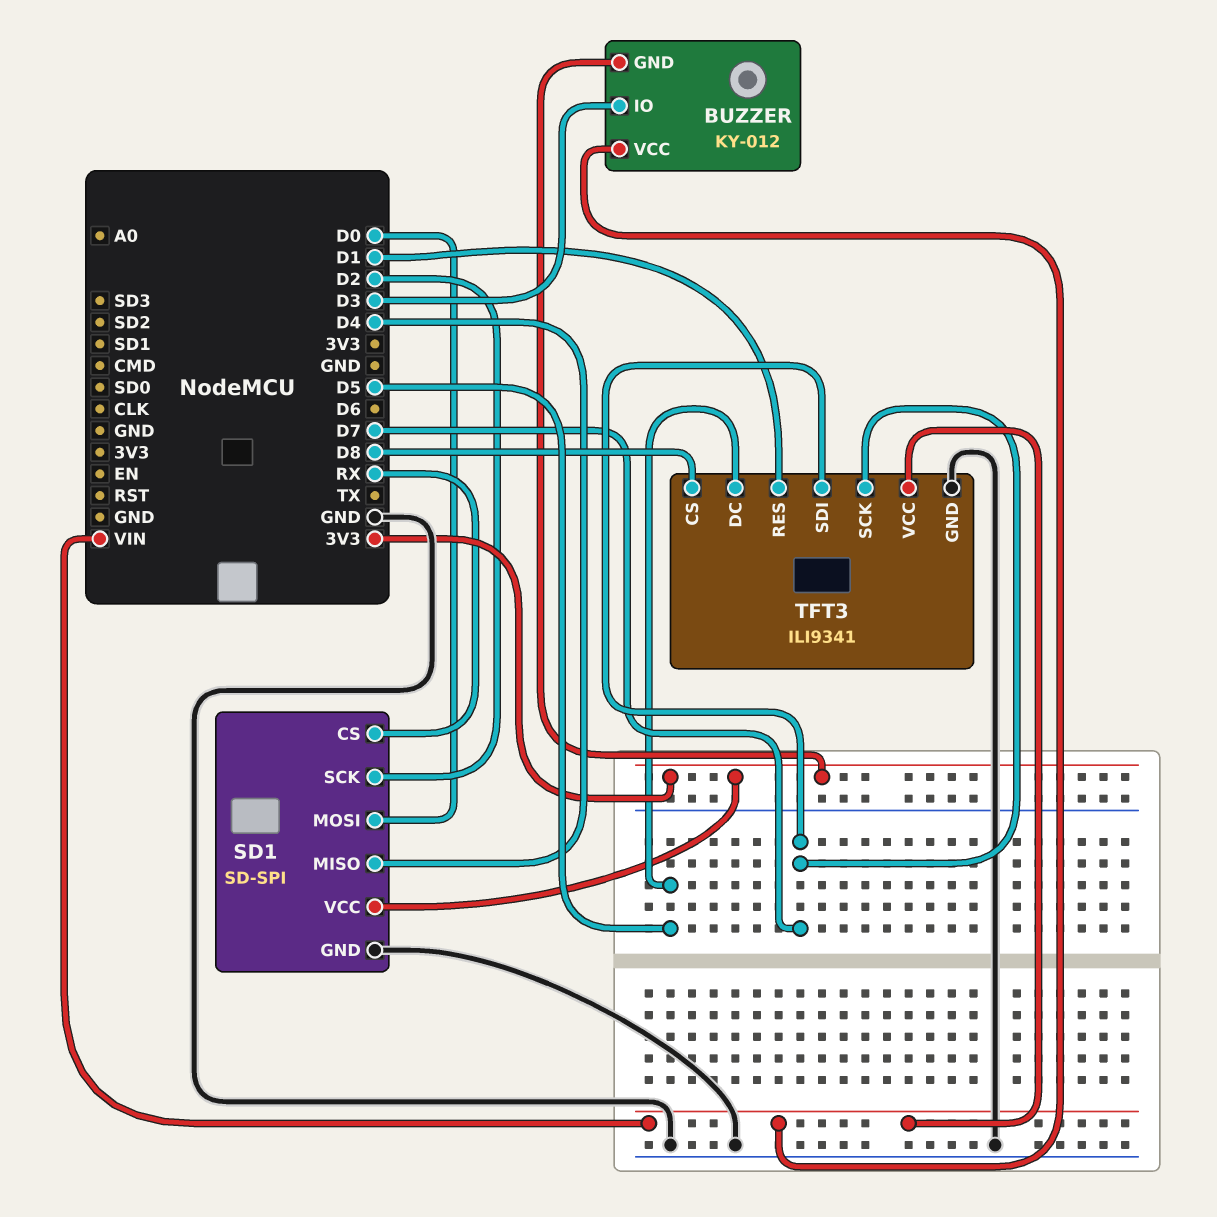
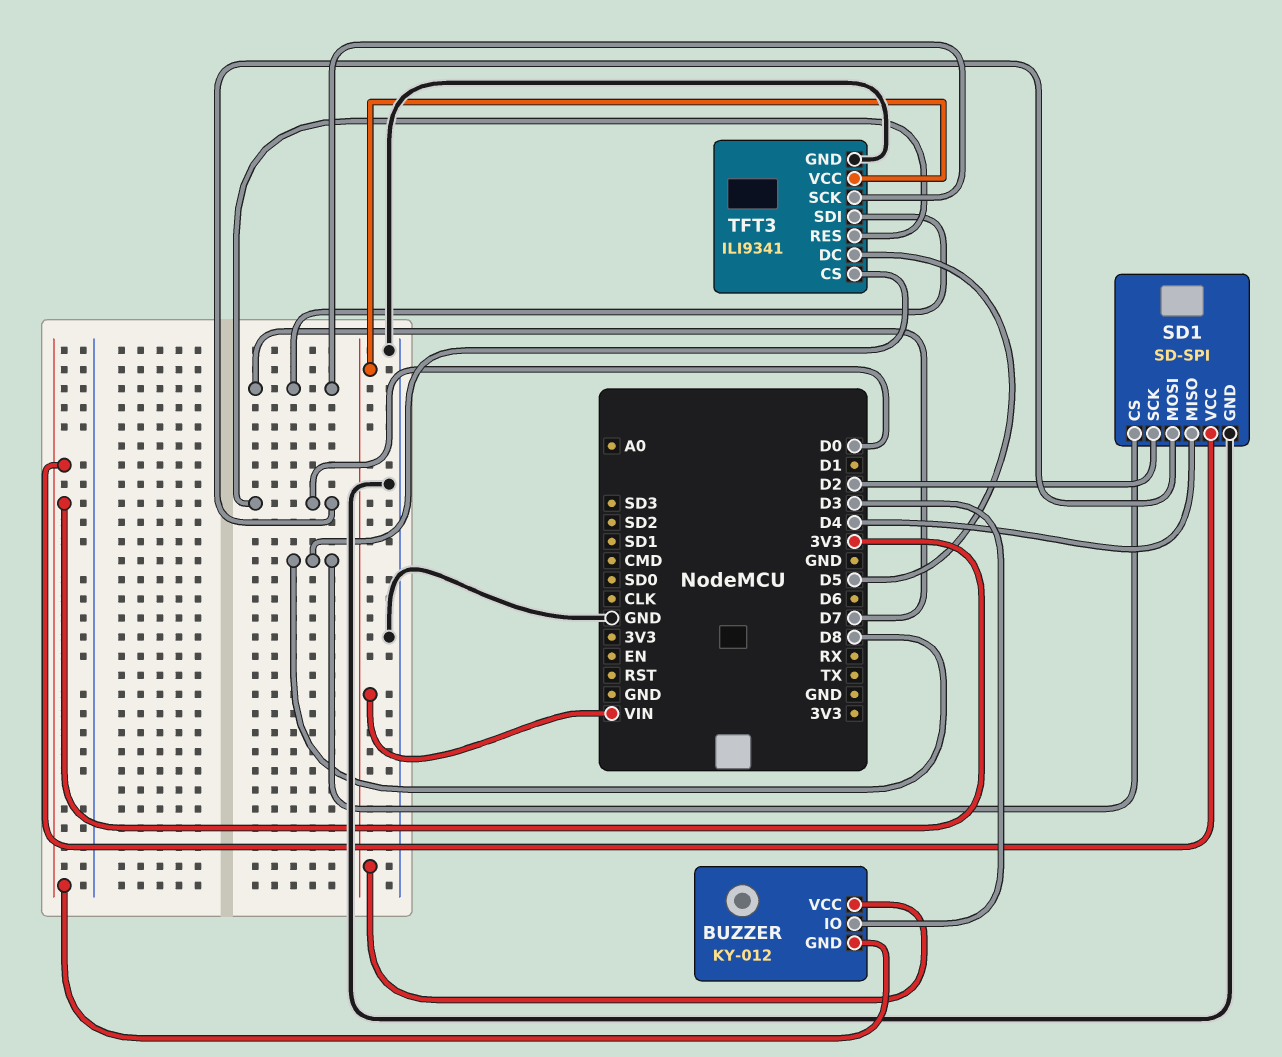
SD1 pin CS: RX -> D8
TFT3 pin RES: D1 -> D0

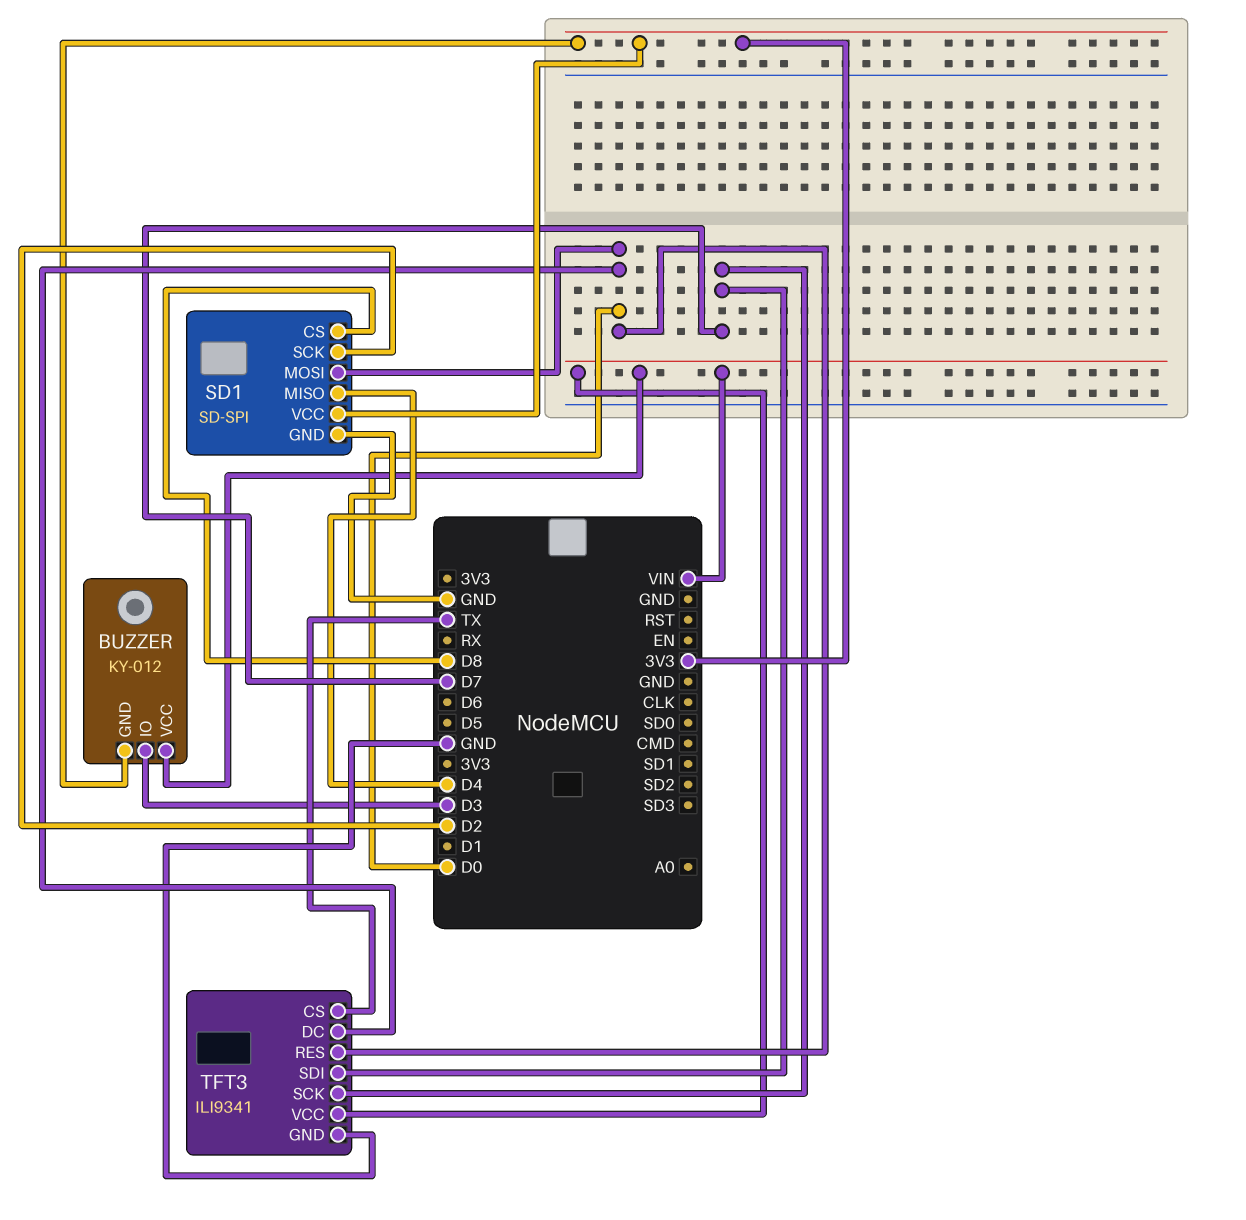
TFT3 pin CS: D8 -> TX
TFT3 pin DC: D5 -> D0

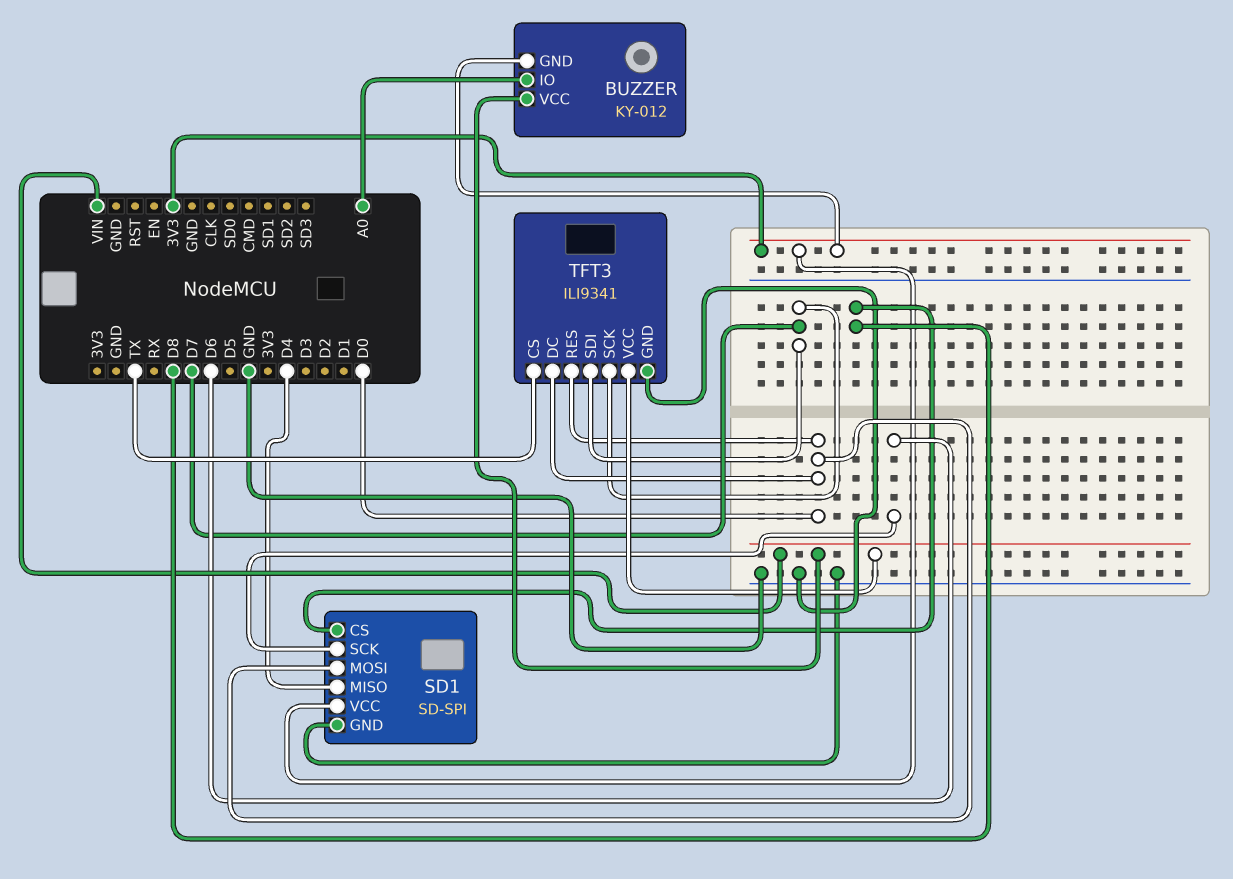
BUZZER pin IO: D3 -> A0
SD1 pin SCK: D2 -> D6

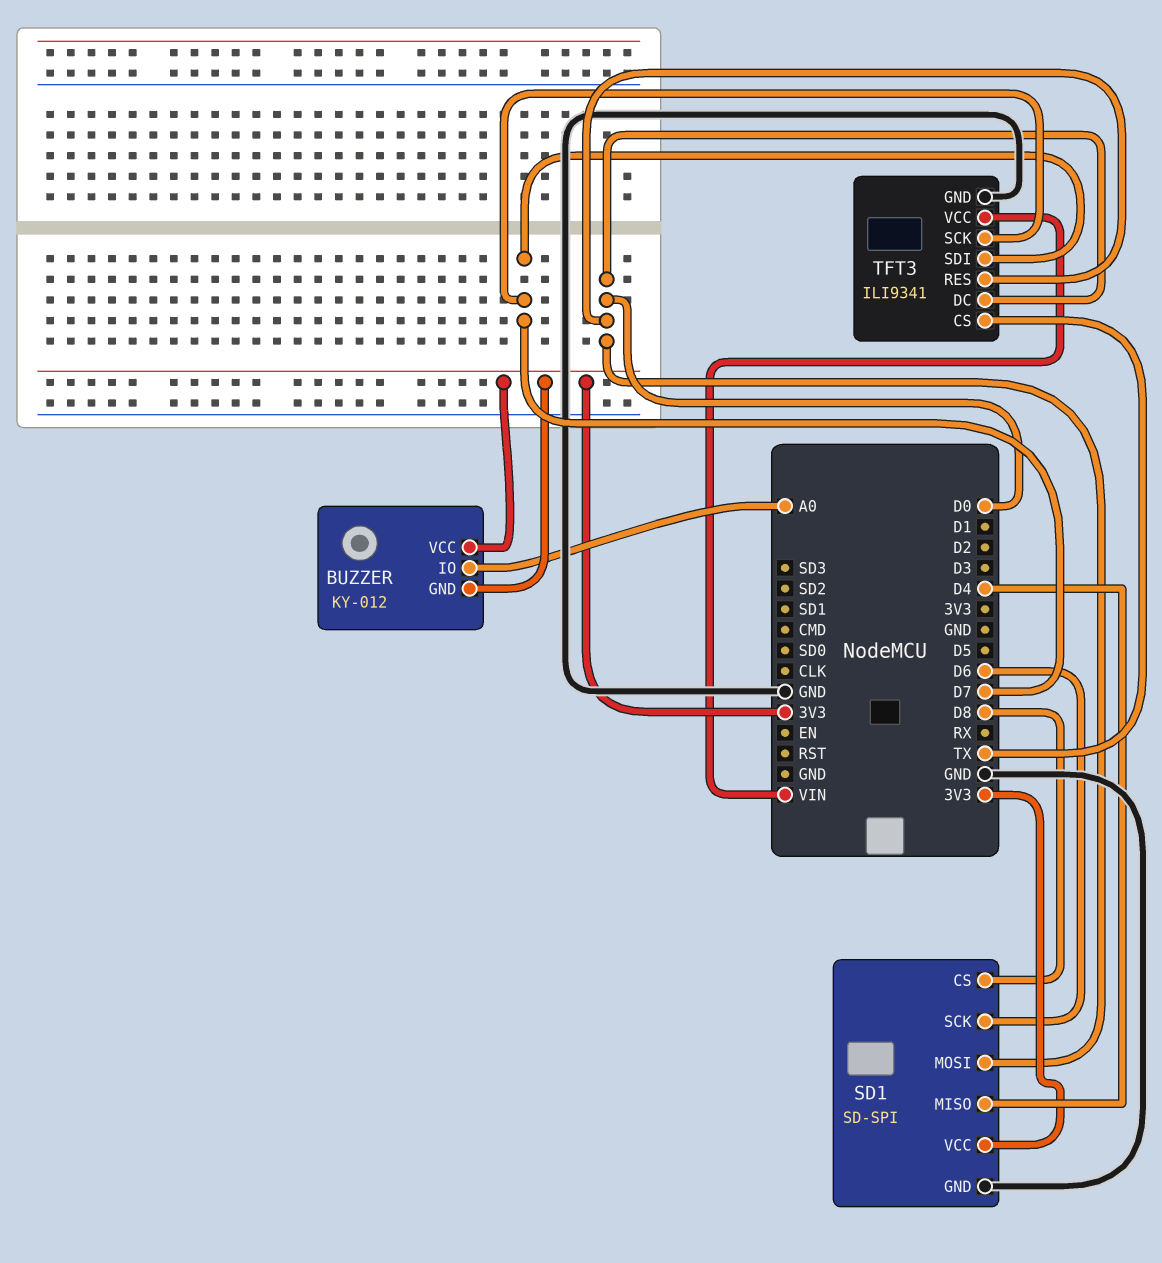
BUZZER pin VCC: VIN -> 3V3

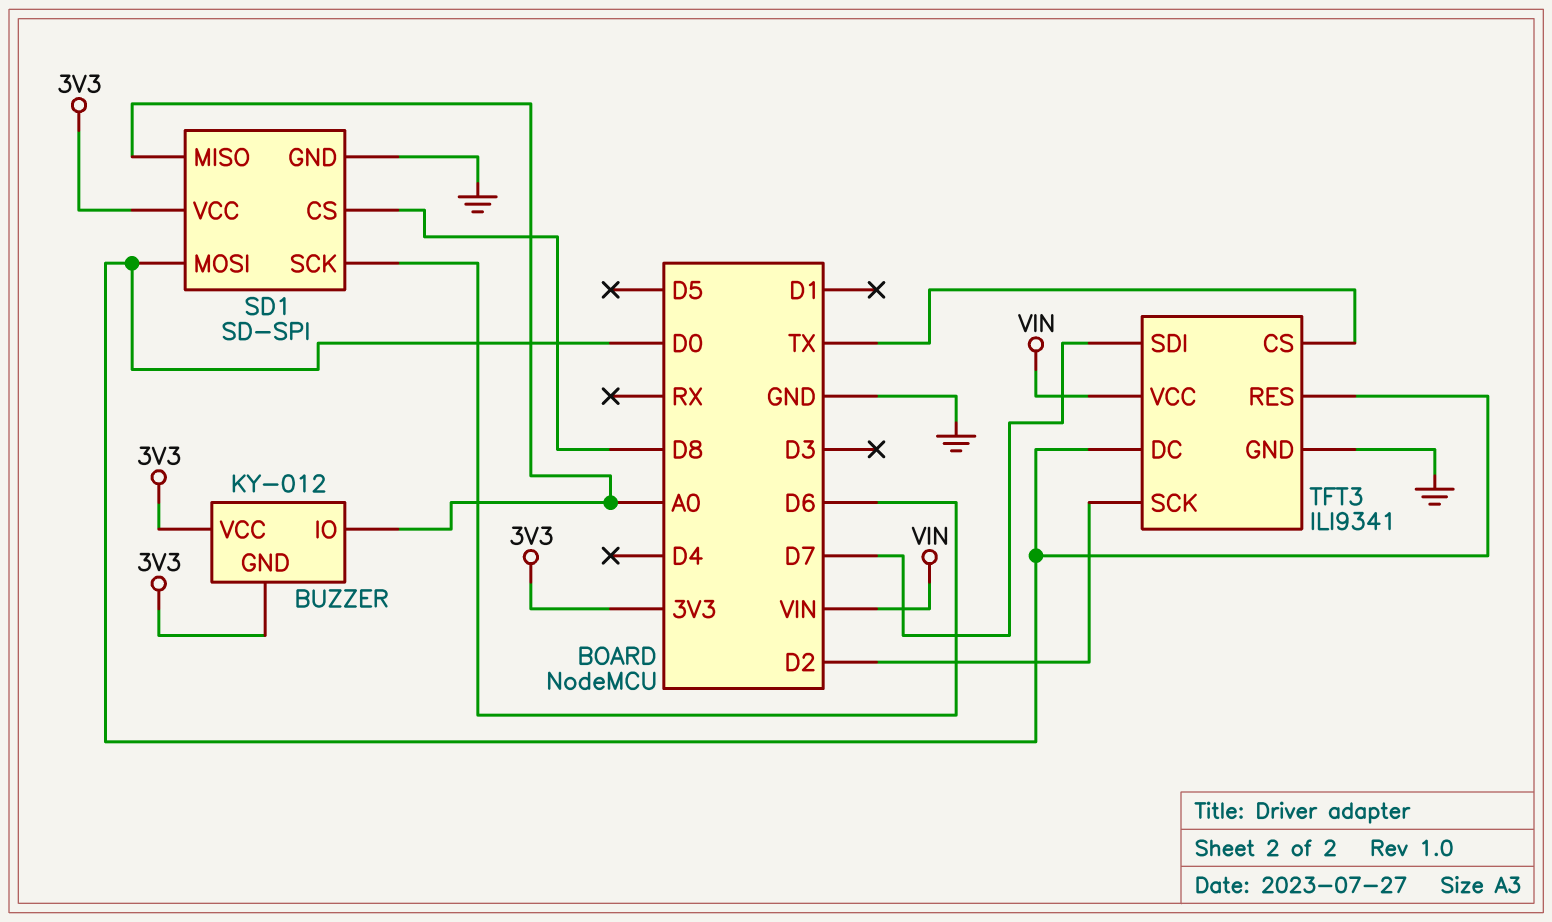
SD1 pin MISO: D4 -> A0
TFT3 pin SCK: D7 -> D2

